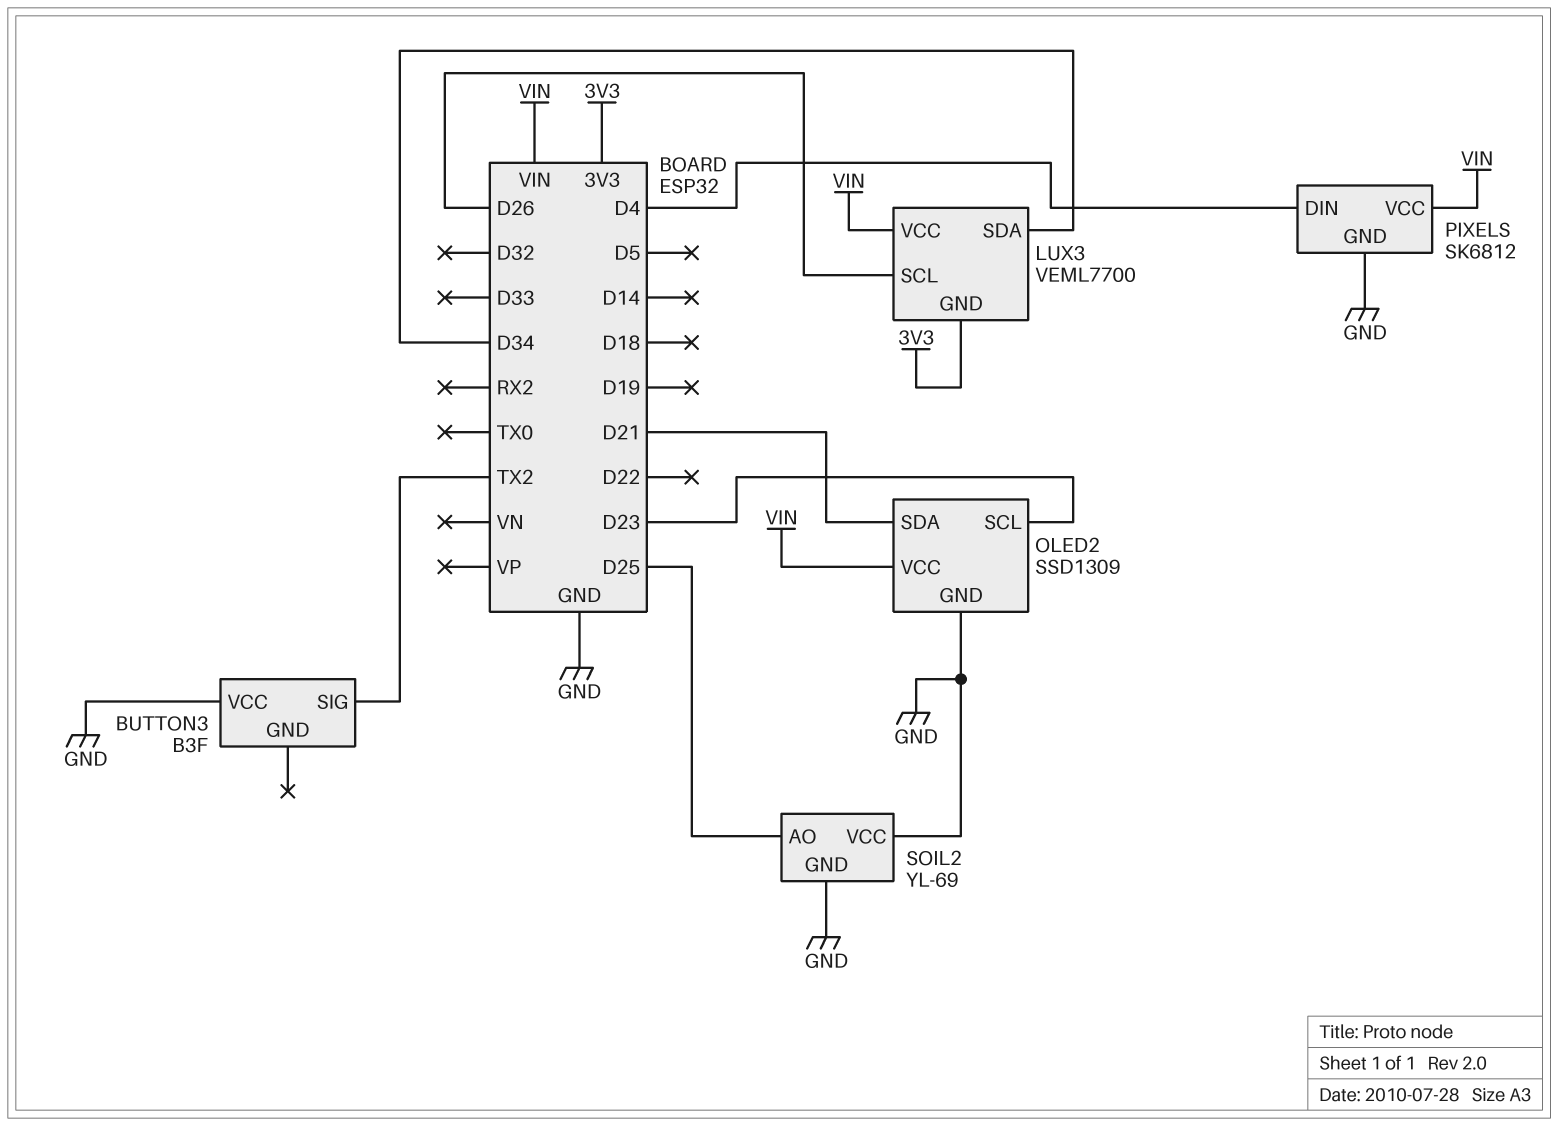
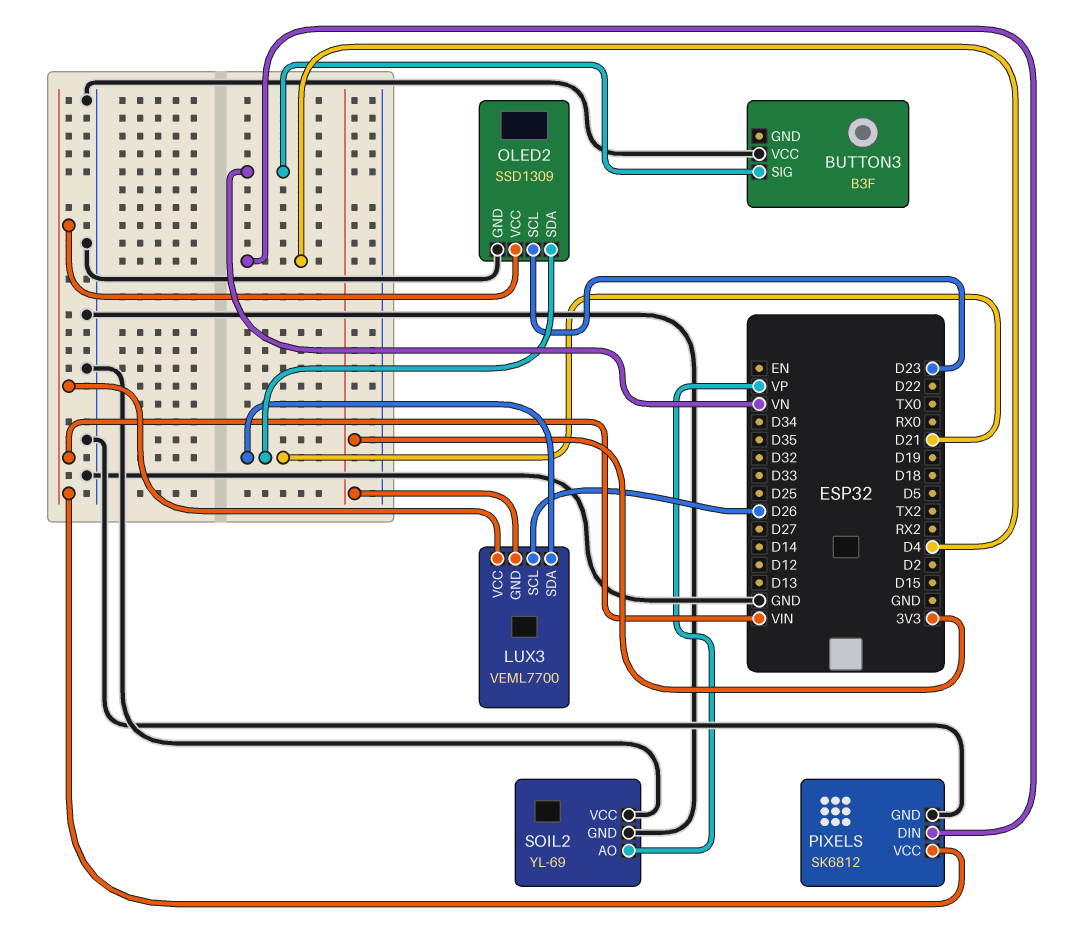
BUTTON3 pin SIG: TX2 -> VN
LUX3 pin SDA: D34 -> D21
SOIL2 pin AO: D25 -> VP

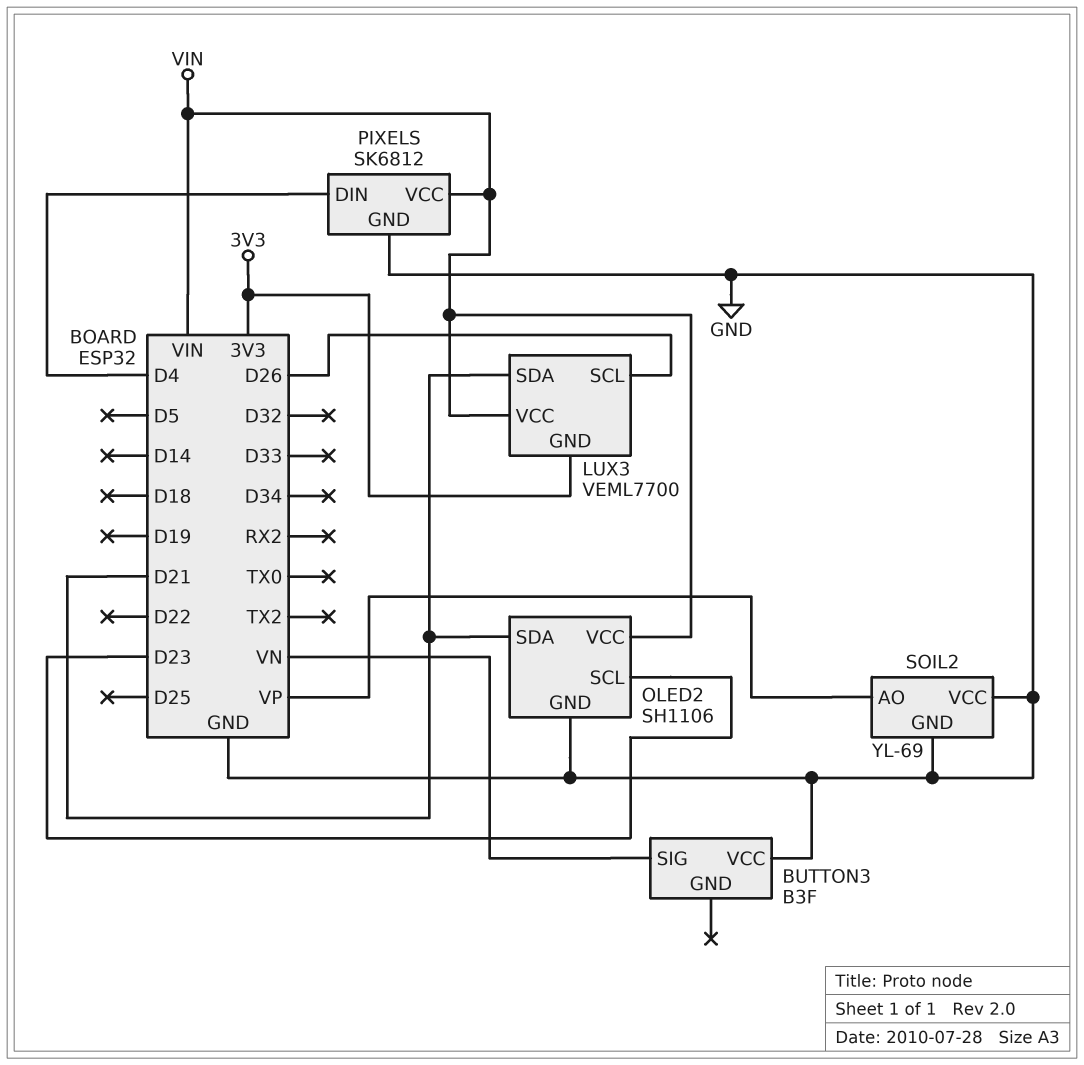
OLED2: SSD1309 -> SH1106

